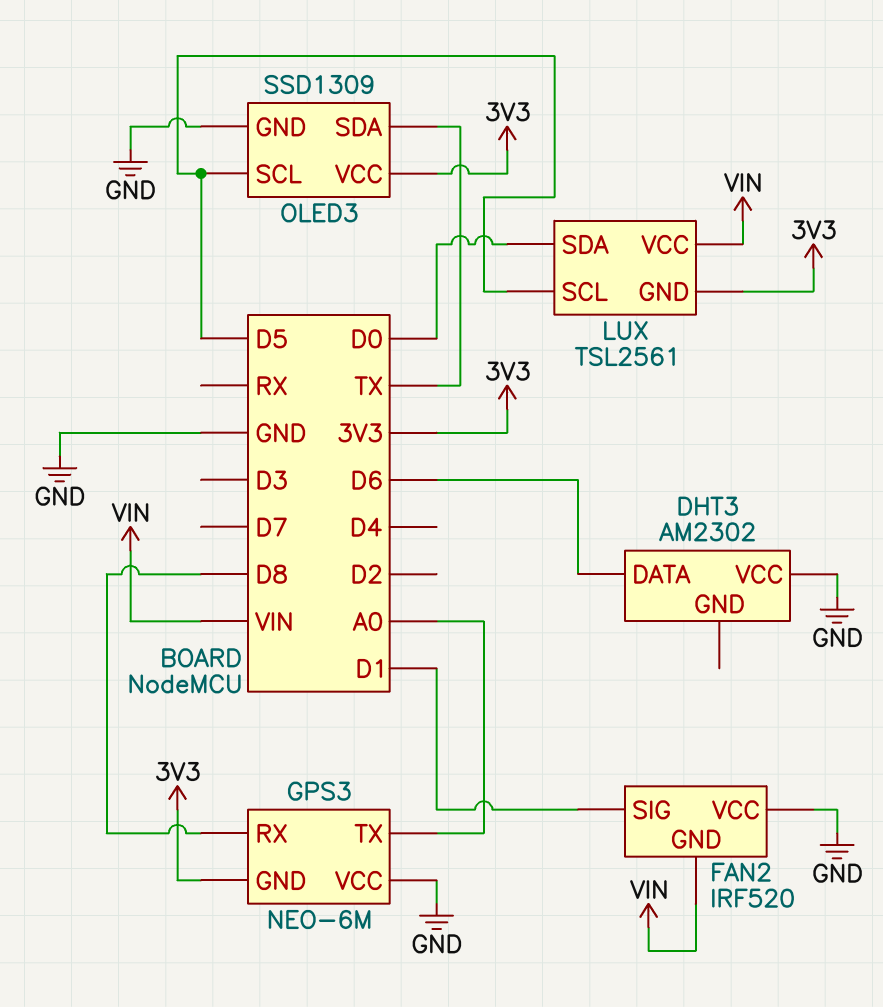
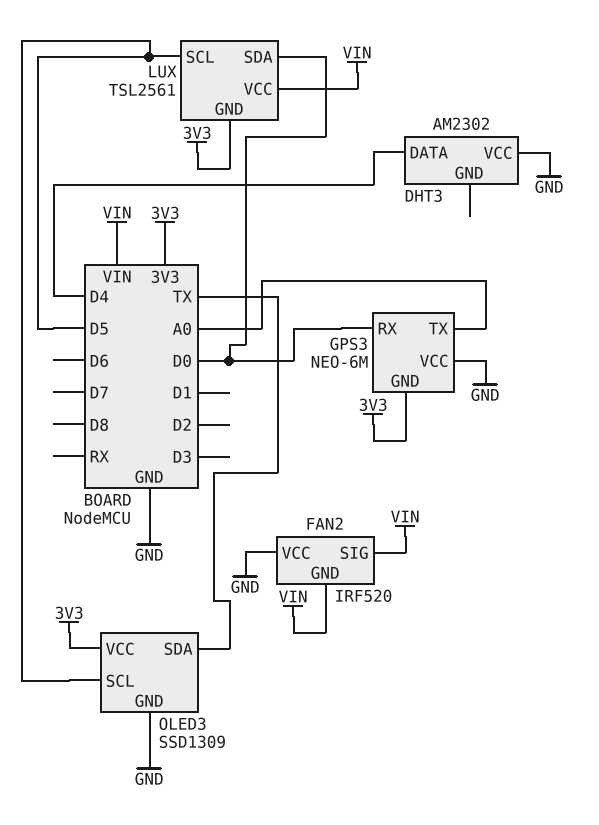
DHT3 pin DATA: D6 -> D4
FAN2 pin SIG: D1 -> VIN
GPS3 pin RX: D8 -> D0

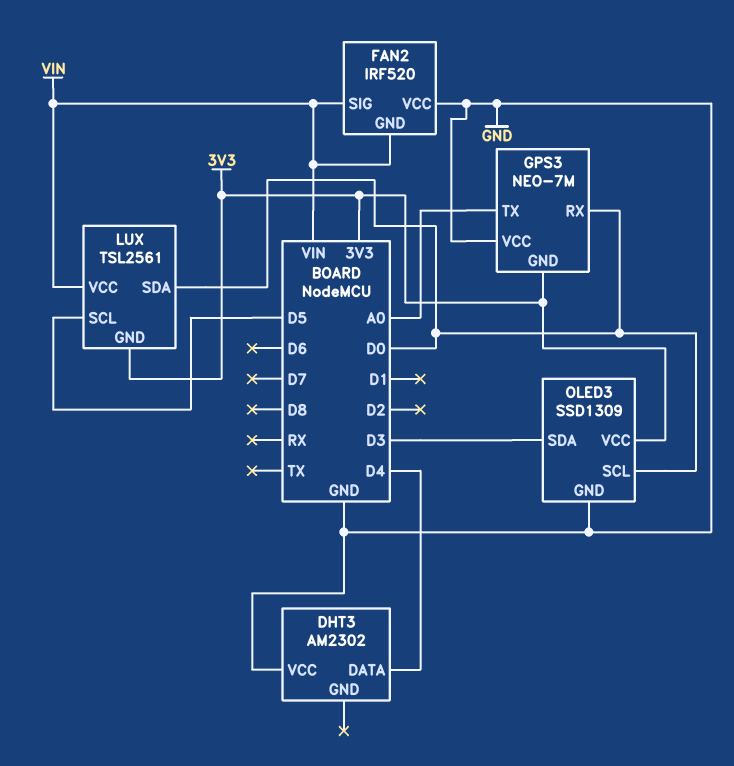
GPS3: NEO-6M -> NEO-7M
OLED3 pin SCL: D5 -> D0
OLED3 pin SDA: TX -> D3

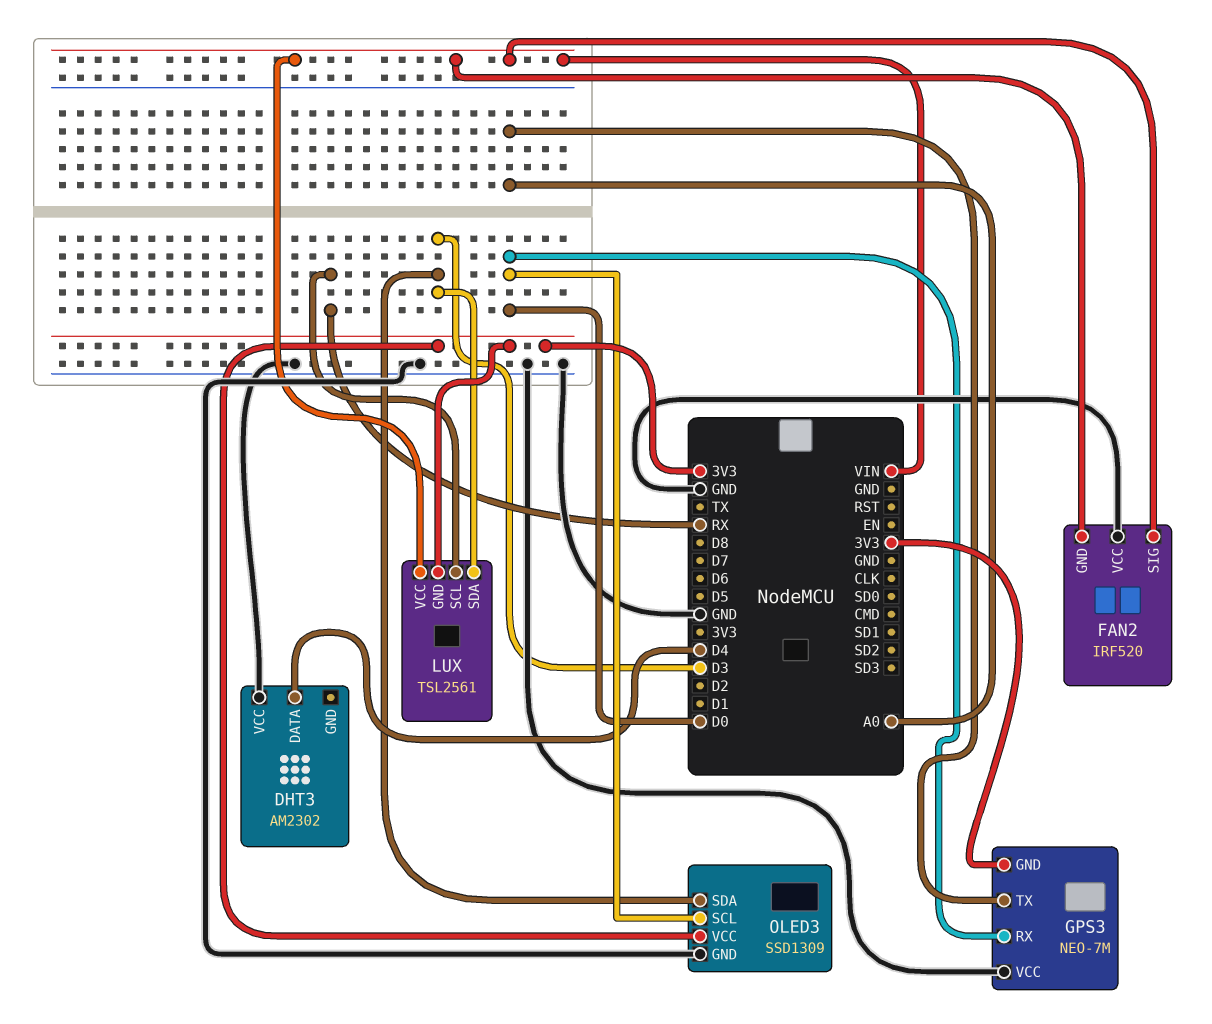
LUX pin SCL: D5 -> RX
LUX pin SDA: D0 -> D3

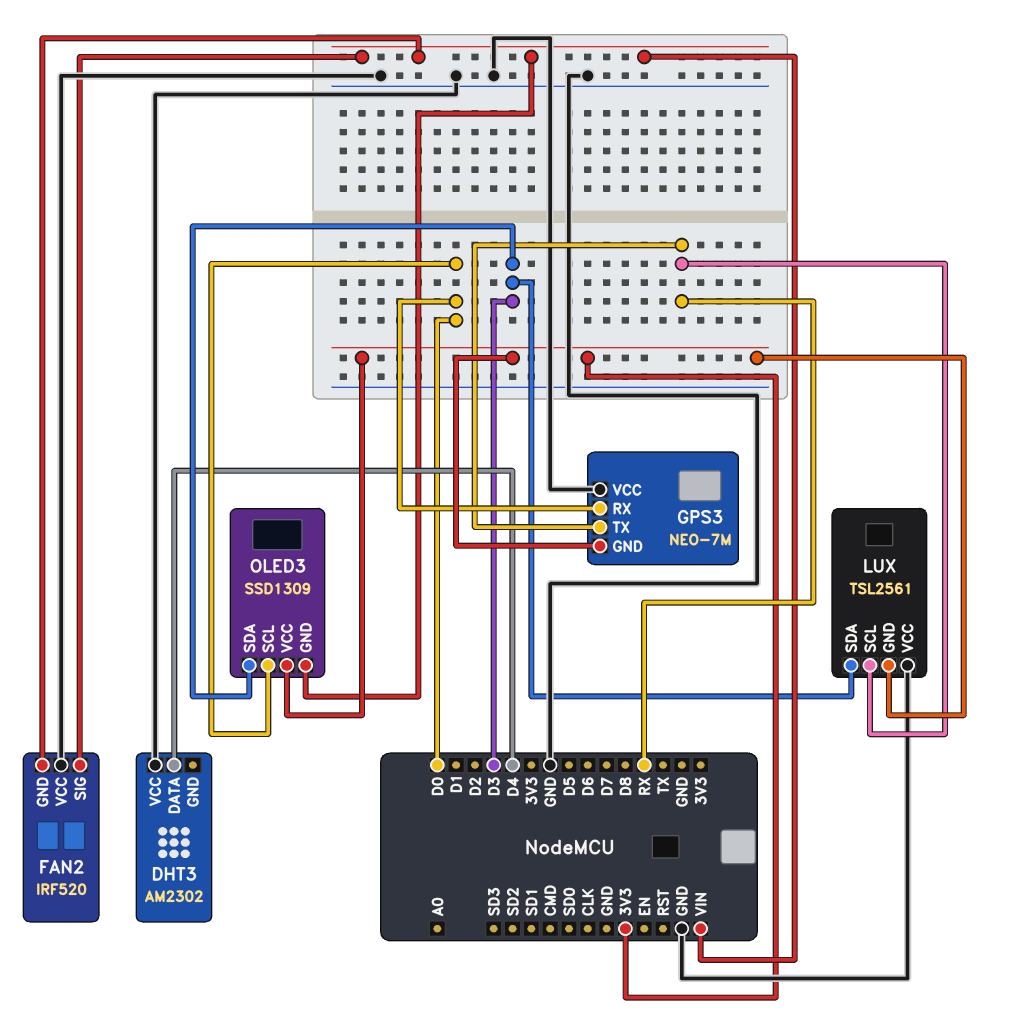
GPS3 pin TX: A0 -> RX
LUX pin VCC: VIN -> GND
OLED3 pin GND: GND -> VIN

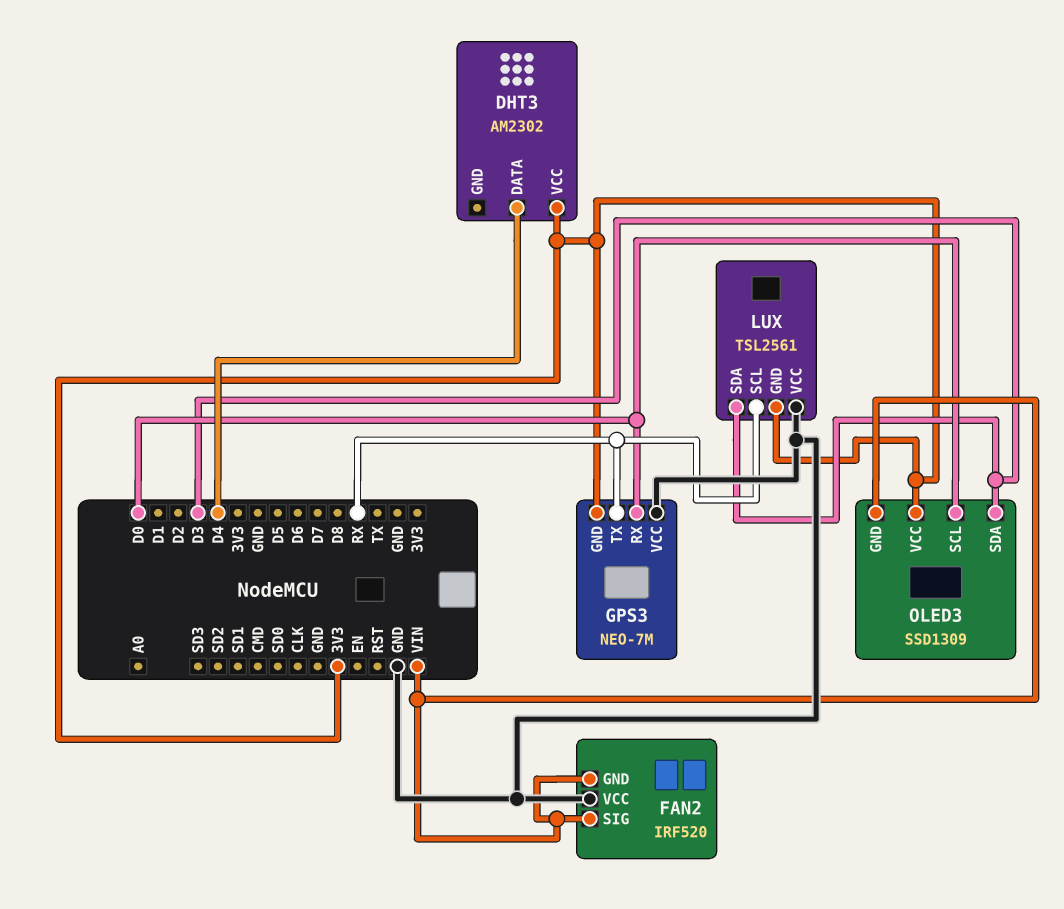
DHT3 pin VCC: GND -> 3V3

